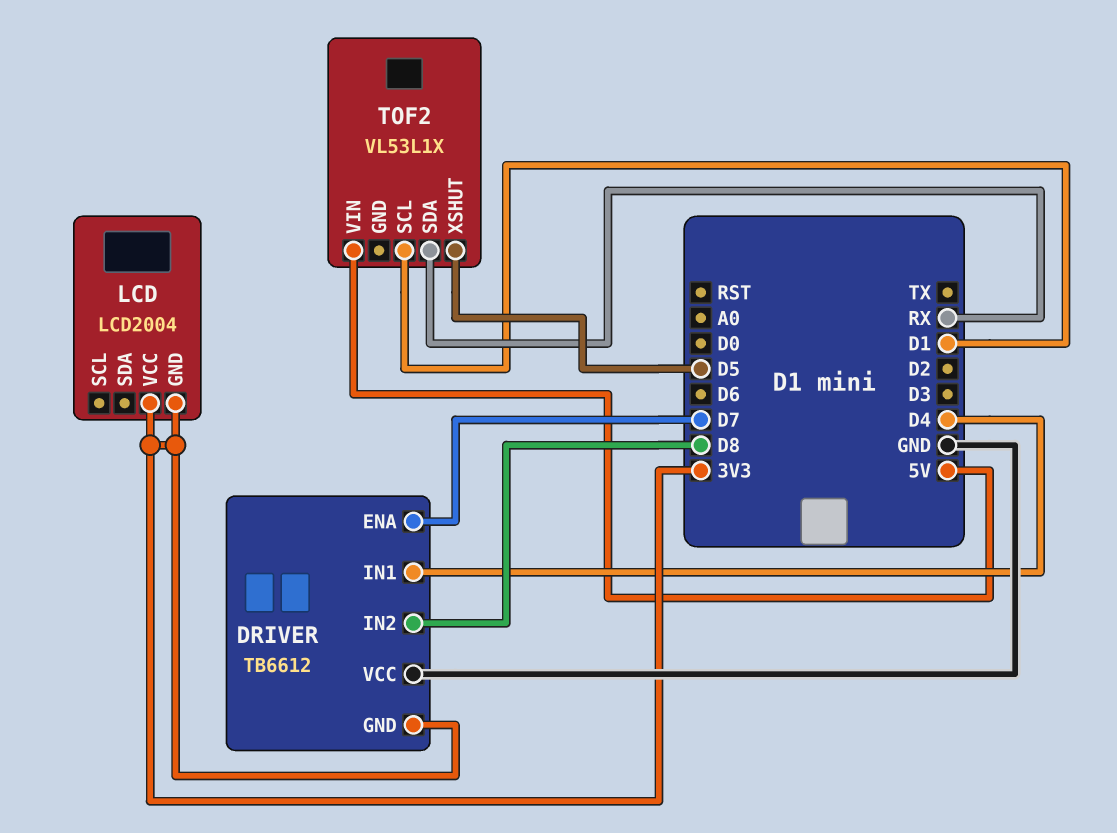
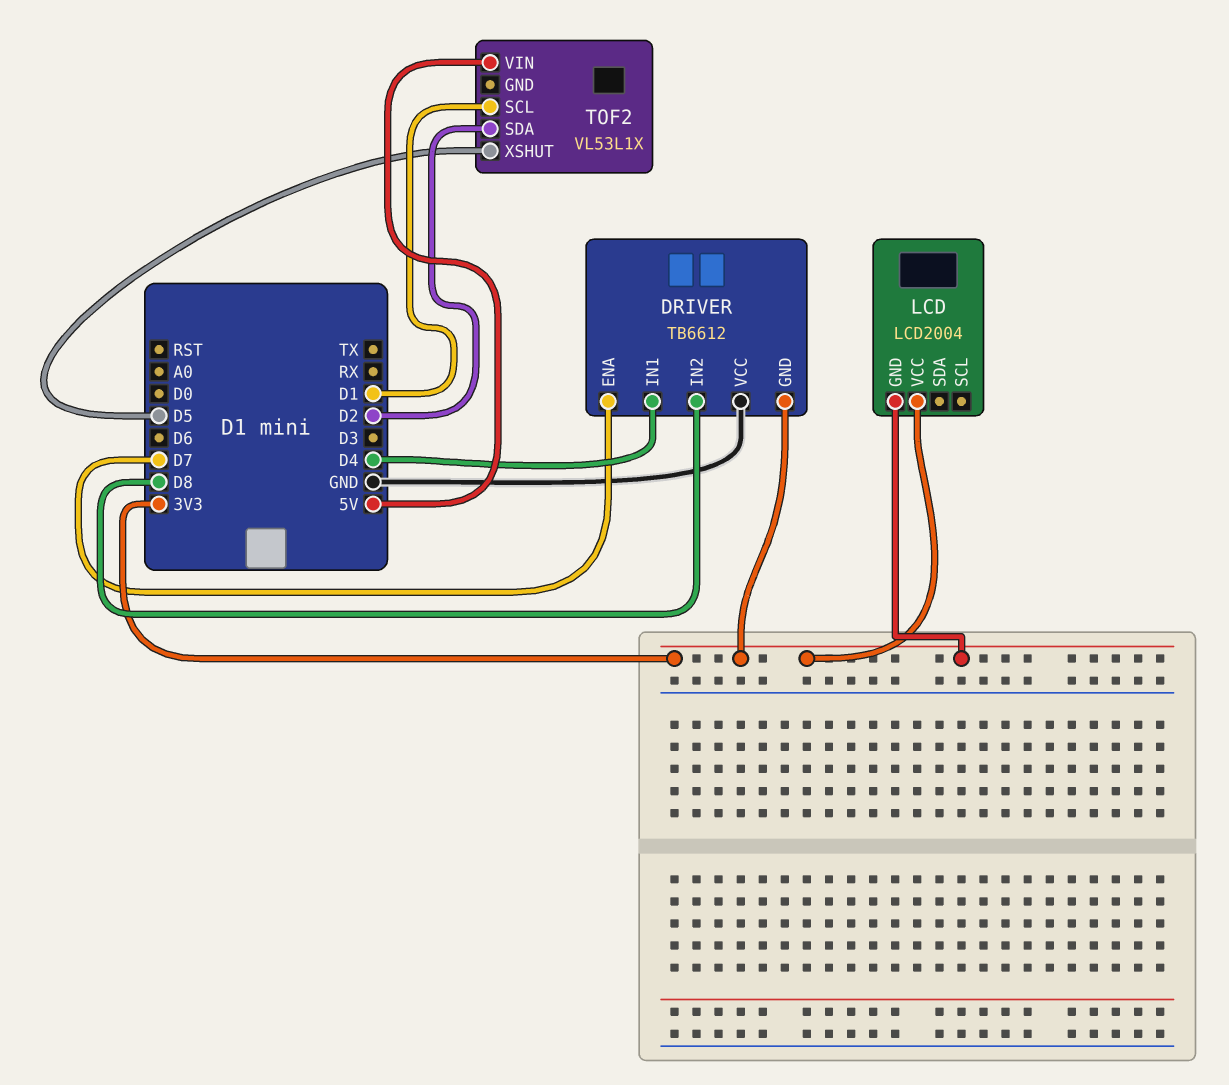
TOF2 pin SDA: RX -> D2

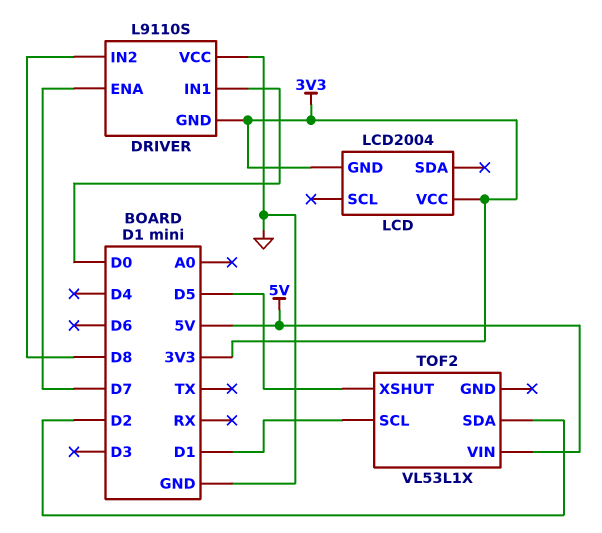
DRIVER: TB6612 -> L9110S
DRIVER pin IN1: D4 -> D0

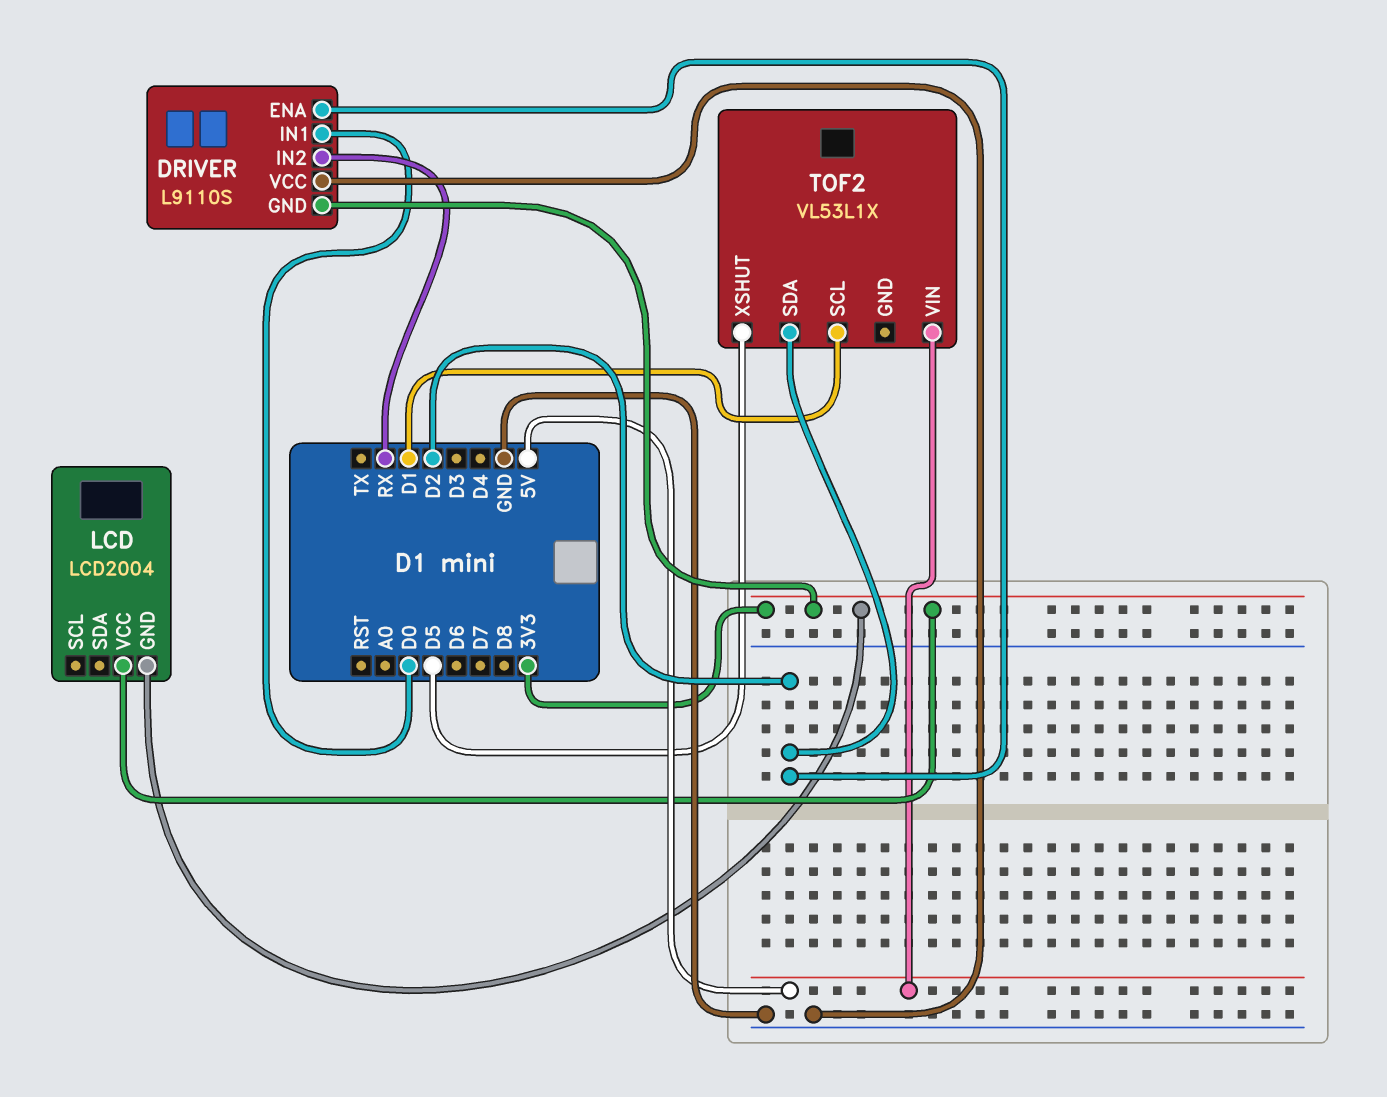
DRIVER pin ENA: D7 -> D2
DRIVER pin IN2: D8 -> RX

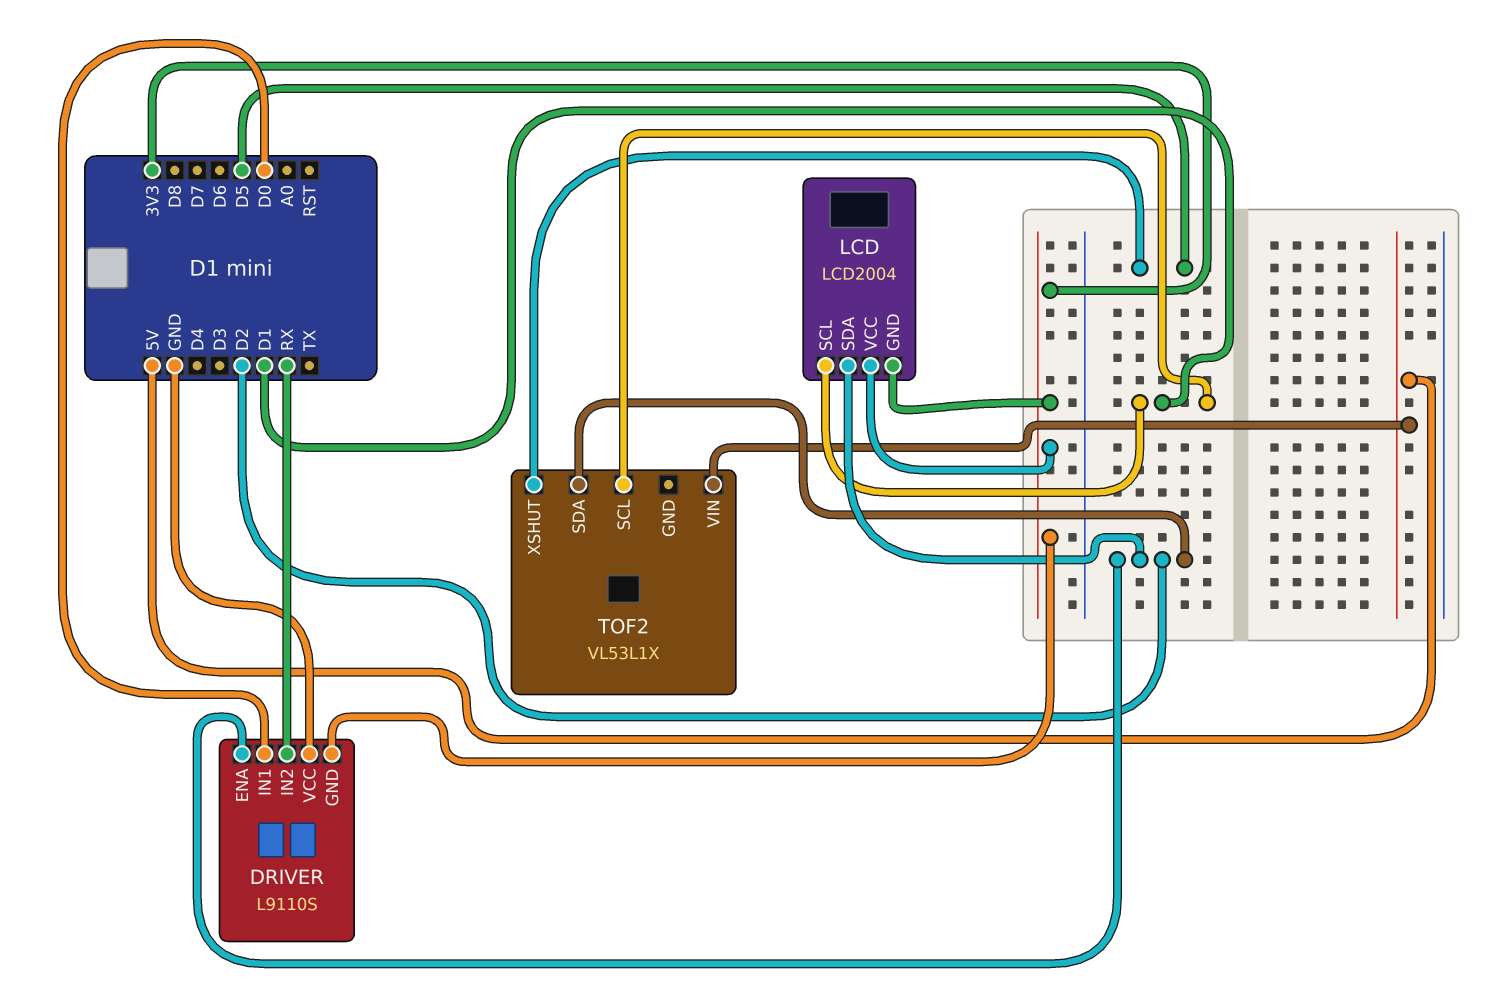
LCD pin SCL: none -> D1
LCD pin SDA: none -> D2

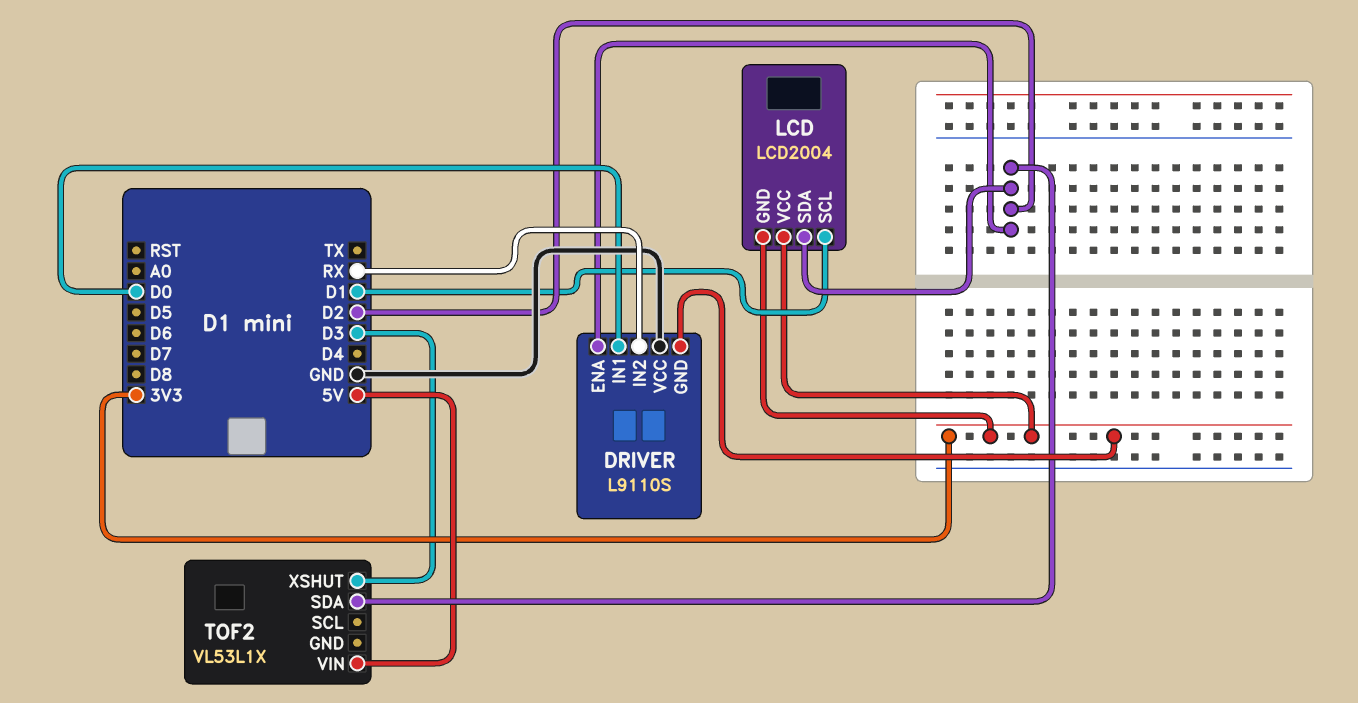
TOF2 pin SCL: D1 -> none
TOF2 pin XSHUT: D5 -> D3

